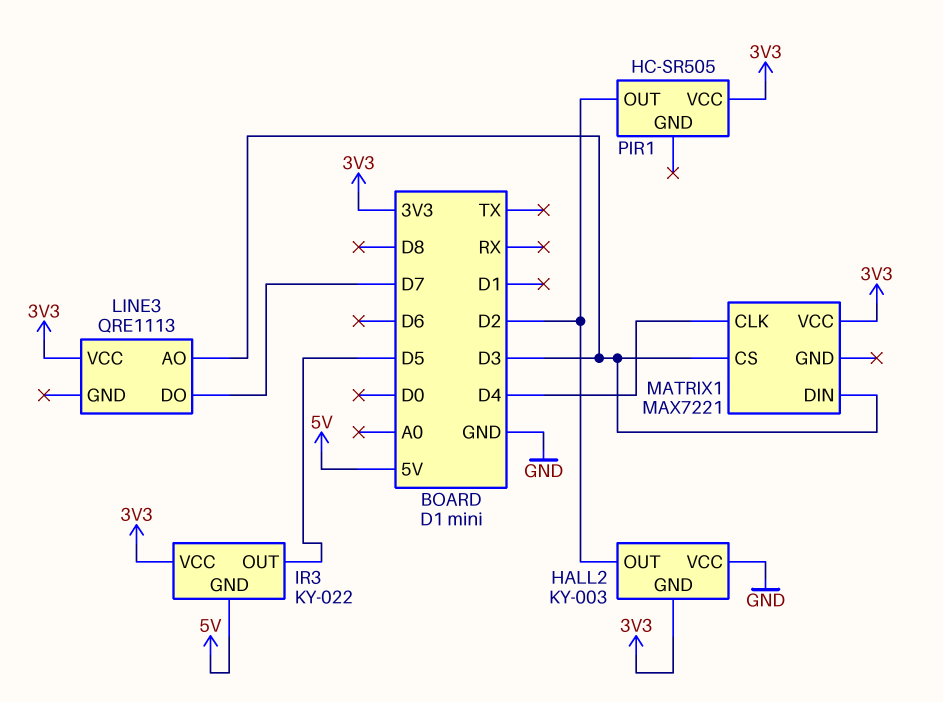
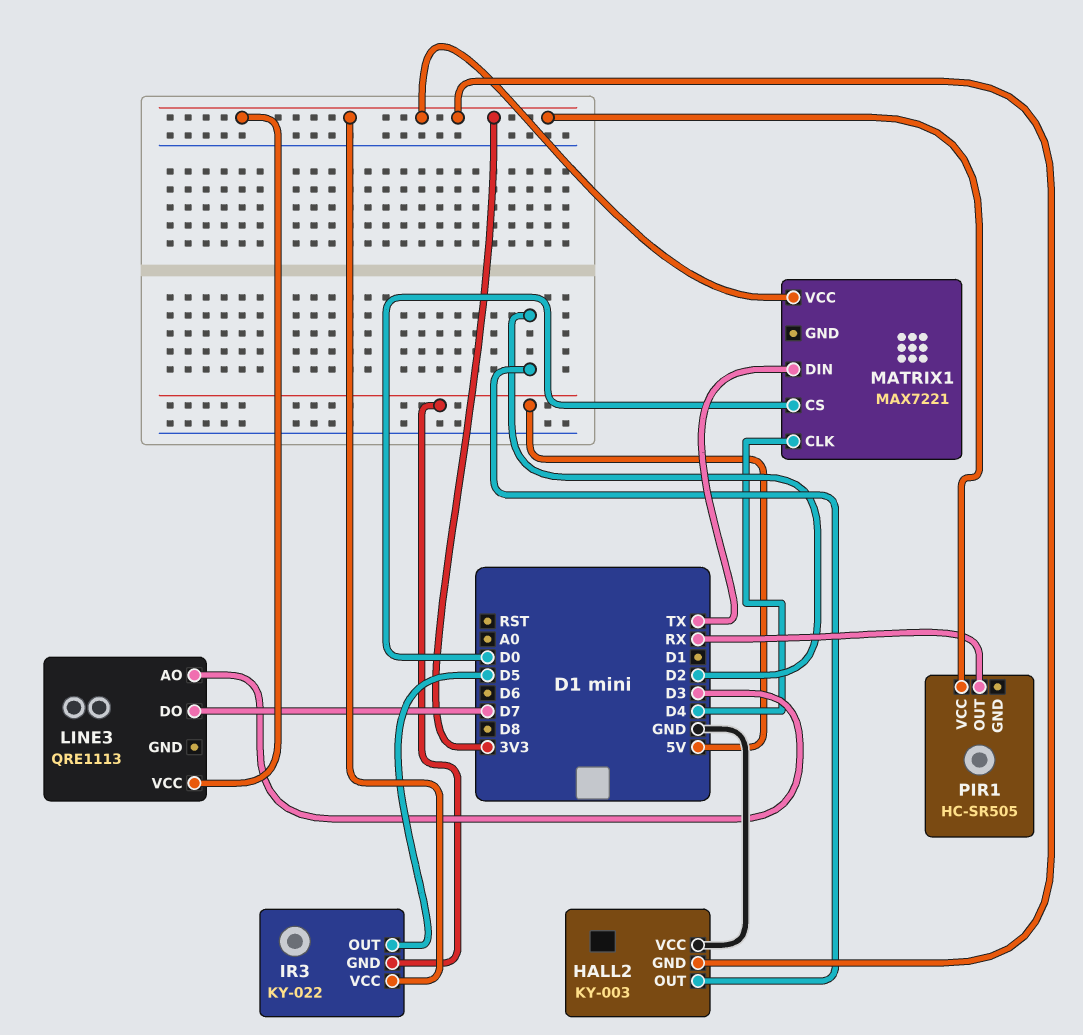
MATRIX1 pin CS: D3 -> D0
MATRIX1 pin DIN: D3 -> TX
PIR1 pin OUT: D2 -> RX

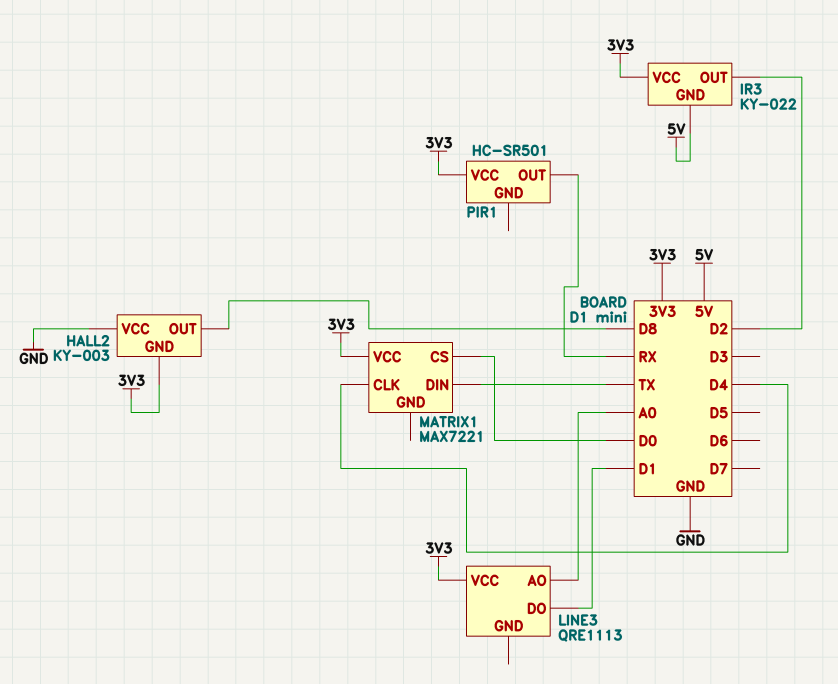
HALL2 pin OUT: D2 -> D8
IR3 pin OUT: D5 -> D2
LINE3 pin AO: D3 -> A0
LINE3 pin DO: D7 -> D1
PIR1: HC-SR505 -> HC-SR501

